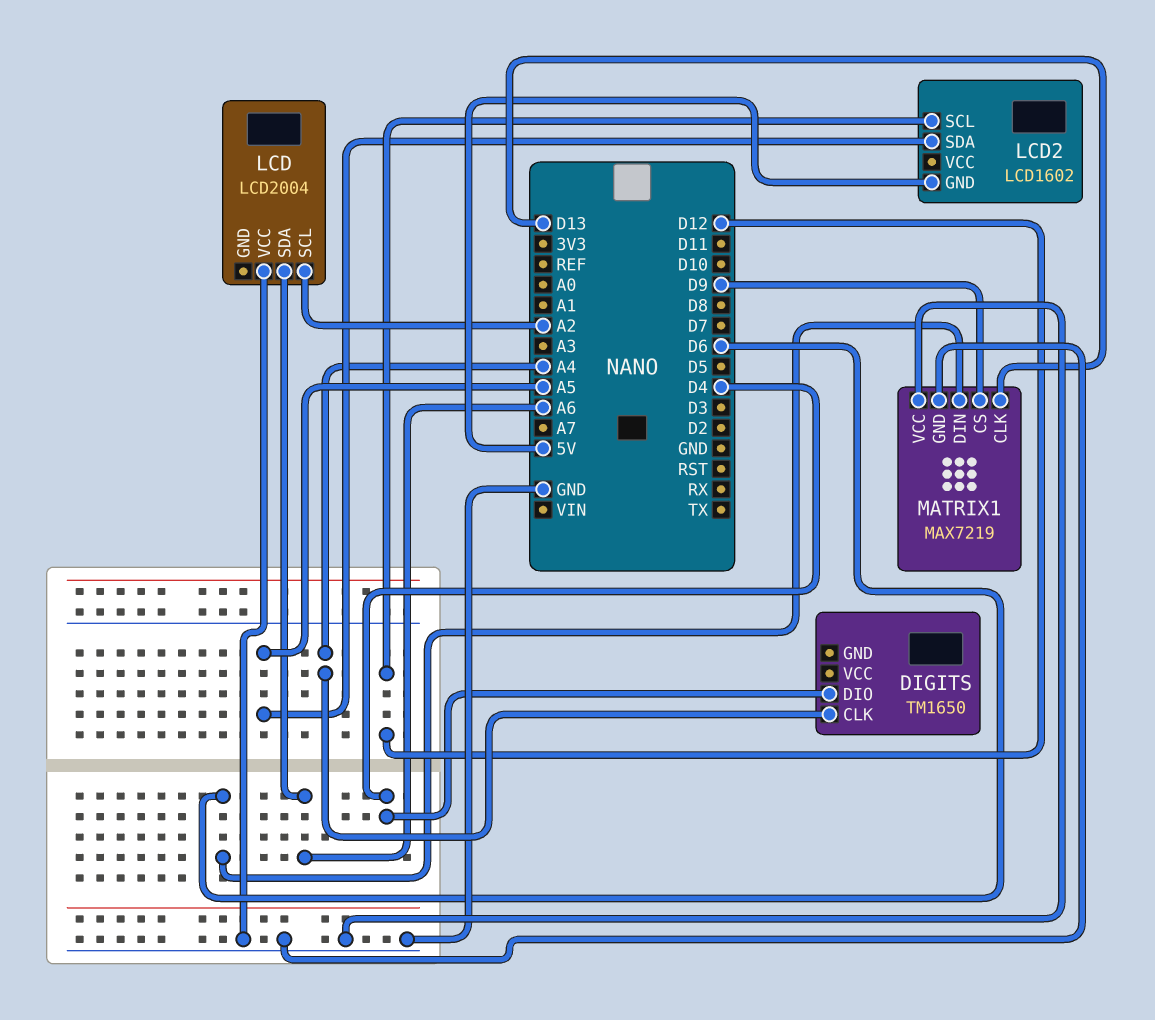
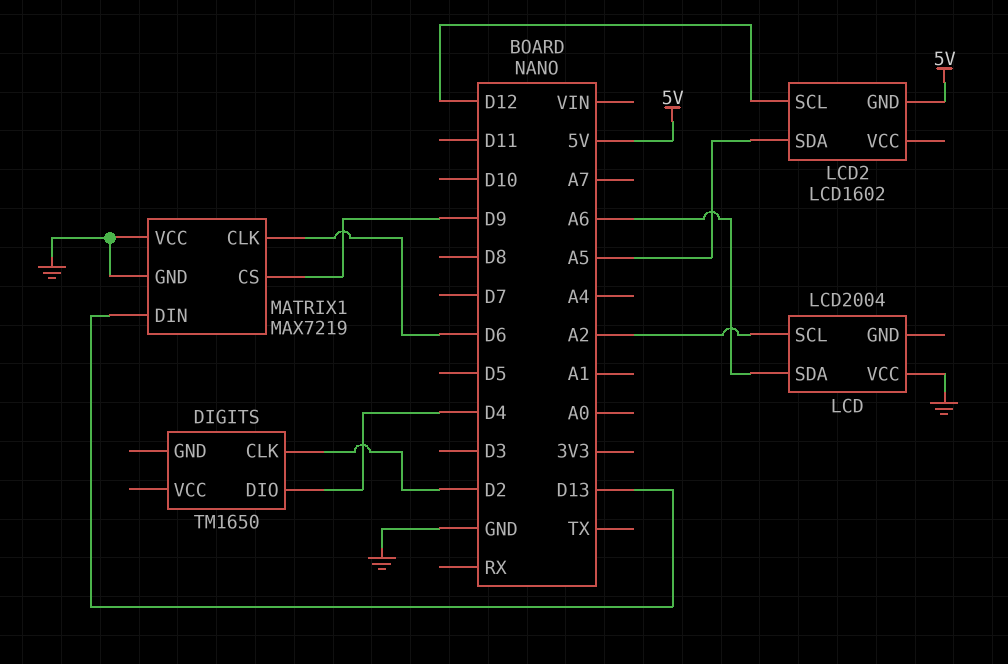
DIGITS pin CLK: A4 -> D2
MATRIX1 pin CLK: D13 -> D6
MATRIX1 pin DIN: D6 -> D13

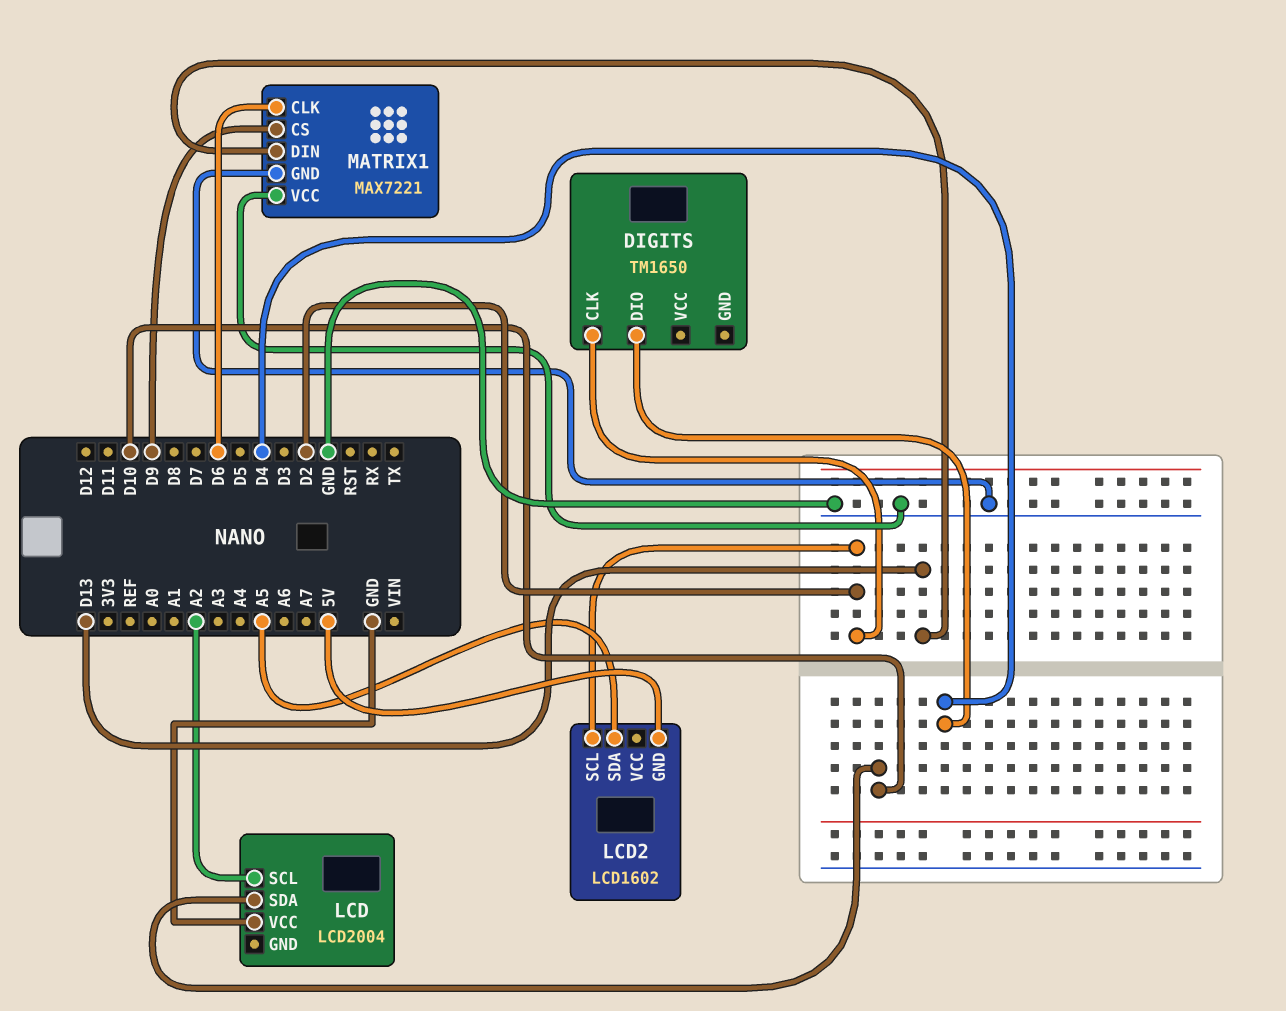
LCD pin SDA: A6 -> D10
LCD2 pin SCL: D12 -> D2
MATRIX1: MAX7219 -> MAX7221

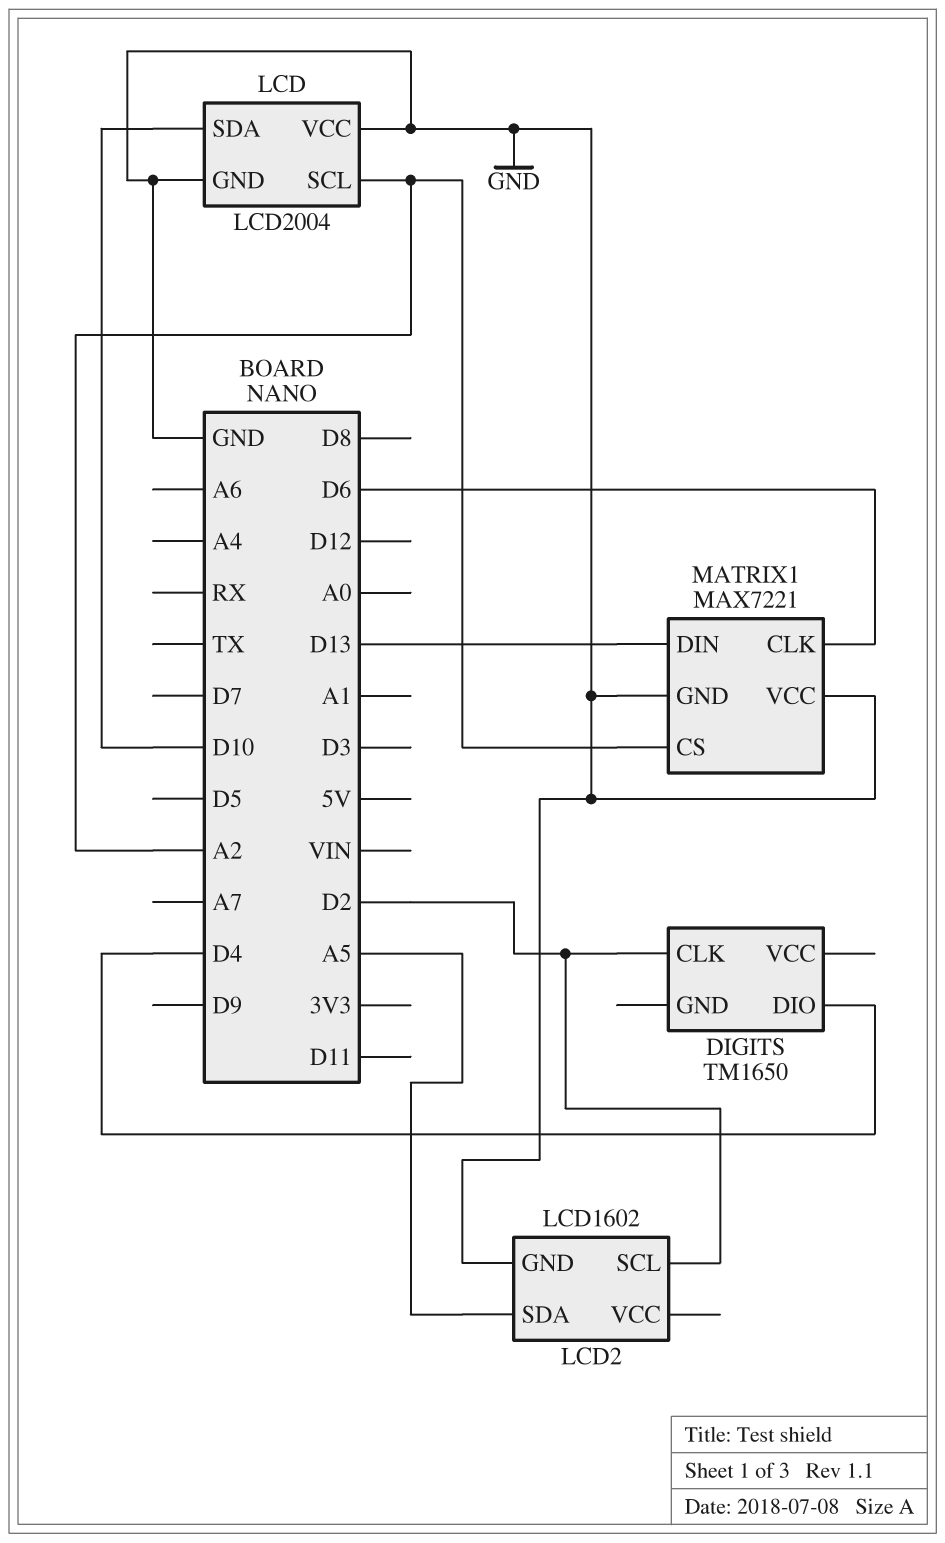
LCD pin GND: none -> GND
LCD2 pin GND: 5V -> GND
MATRIX1 pin CS: D9 -> A2

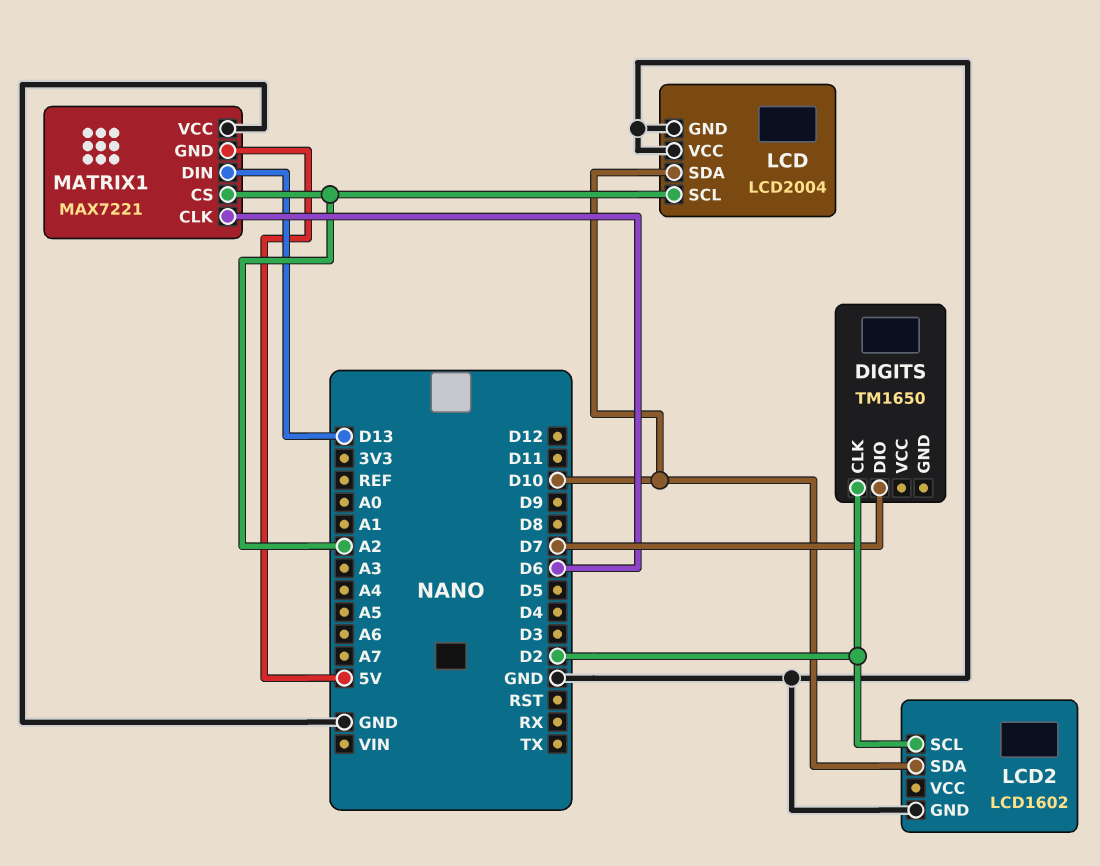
DIGITS pin DIO: D4 -> D7
LCD2 pin SDA: A5 -> D10
MATRIX1 pin GND: GND -> 5V

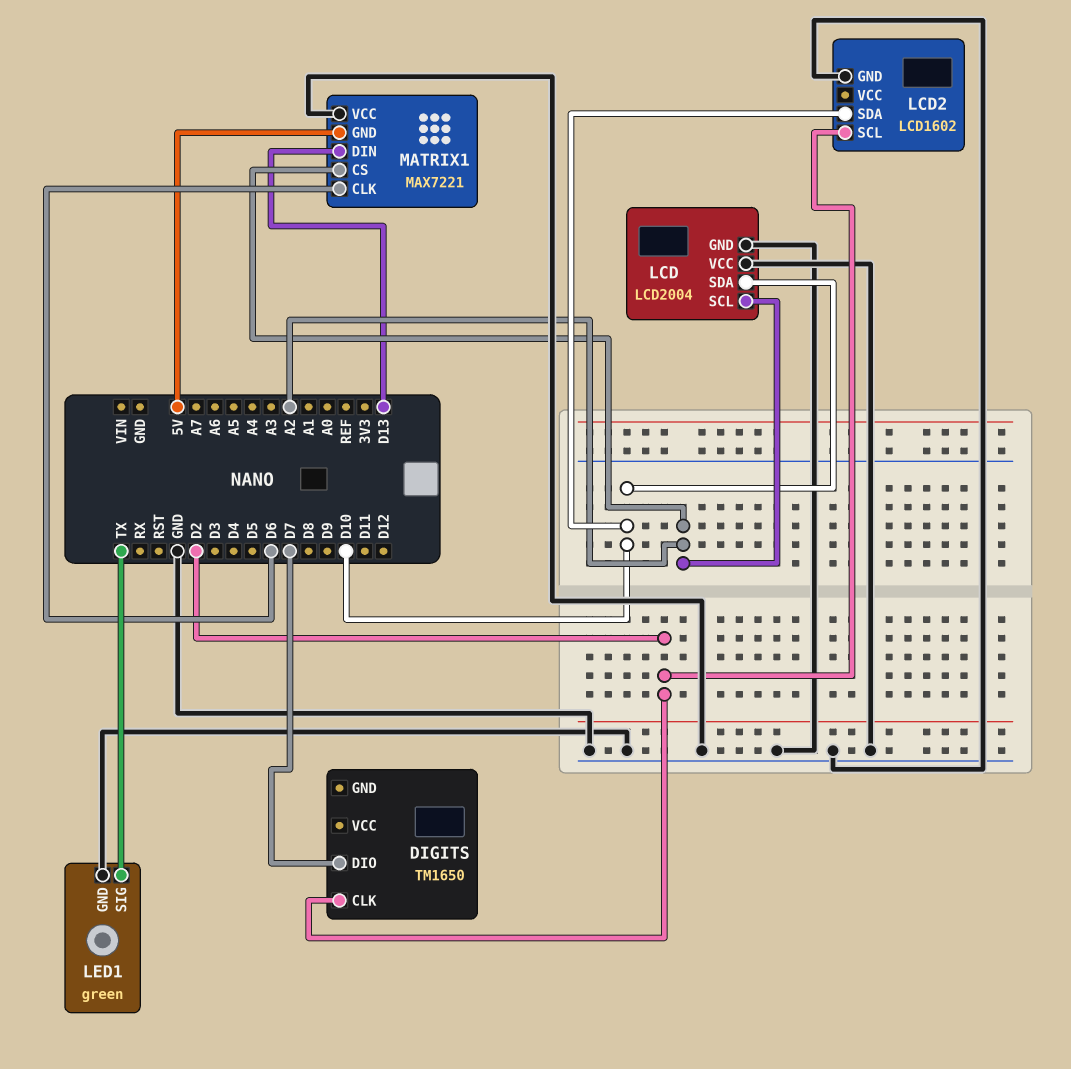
LED1: none -> green
LED1 pin GND: none -> GND
LED1 pin SIG: none -> TX

